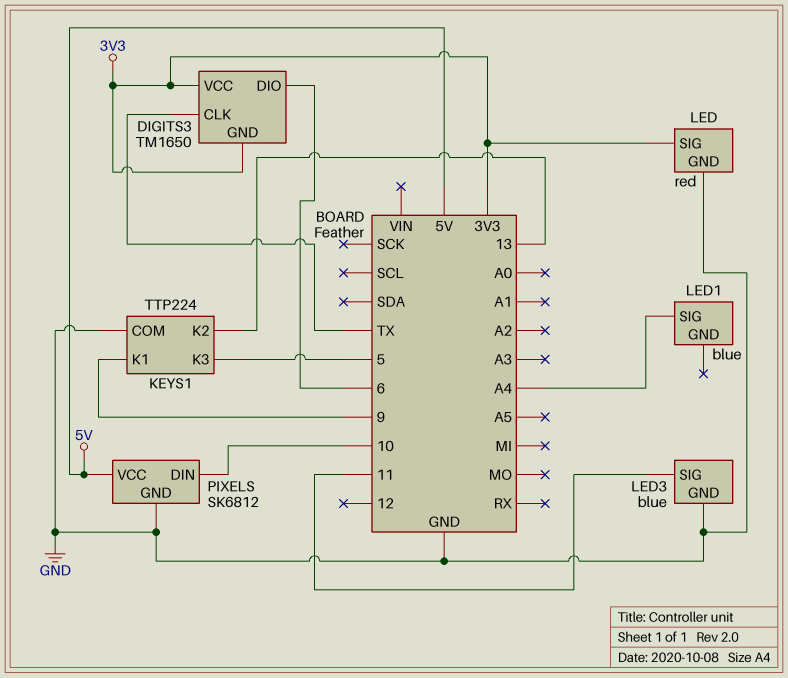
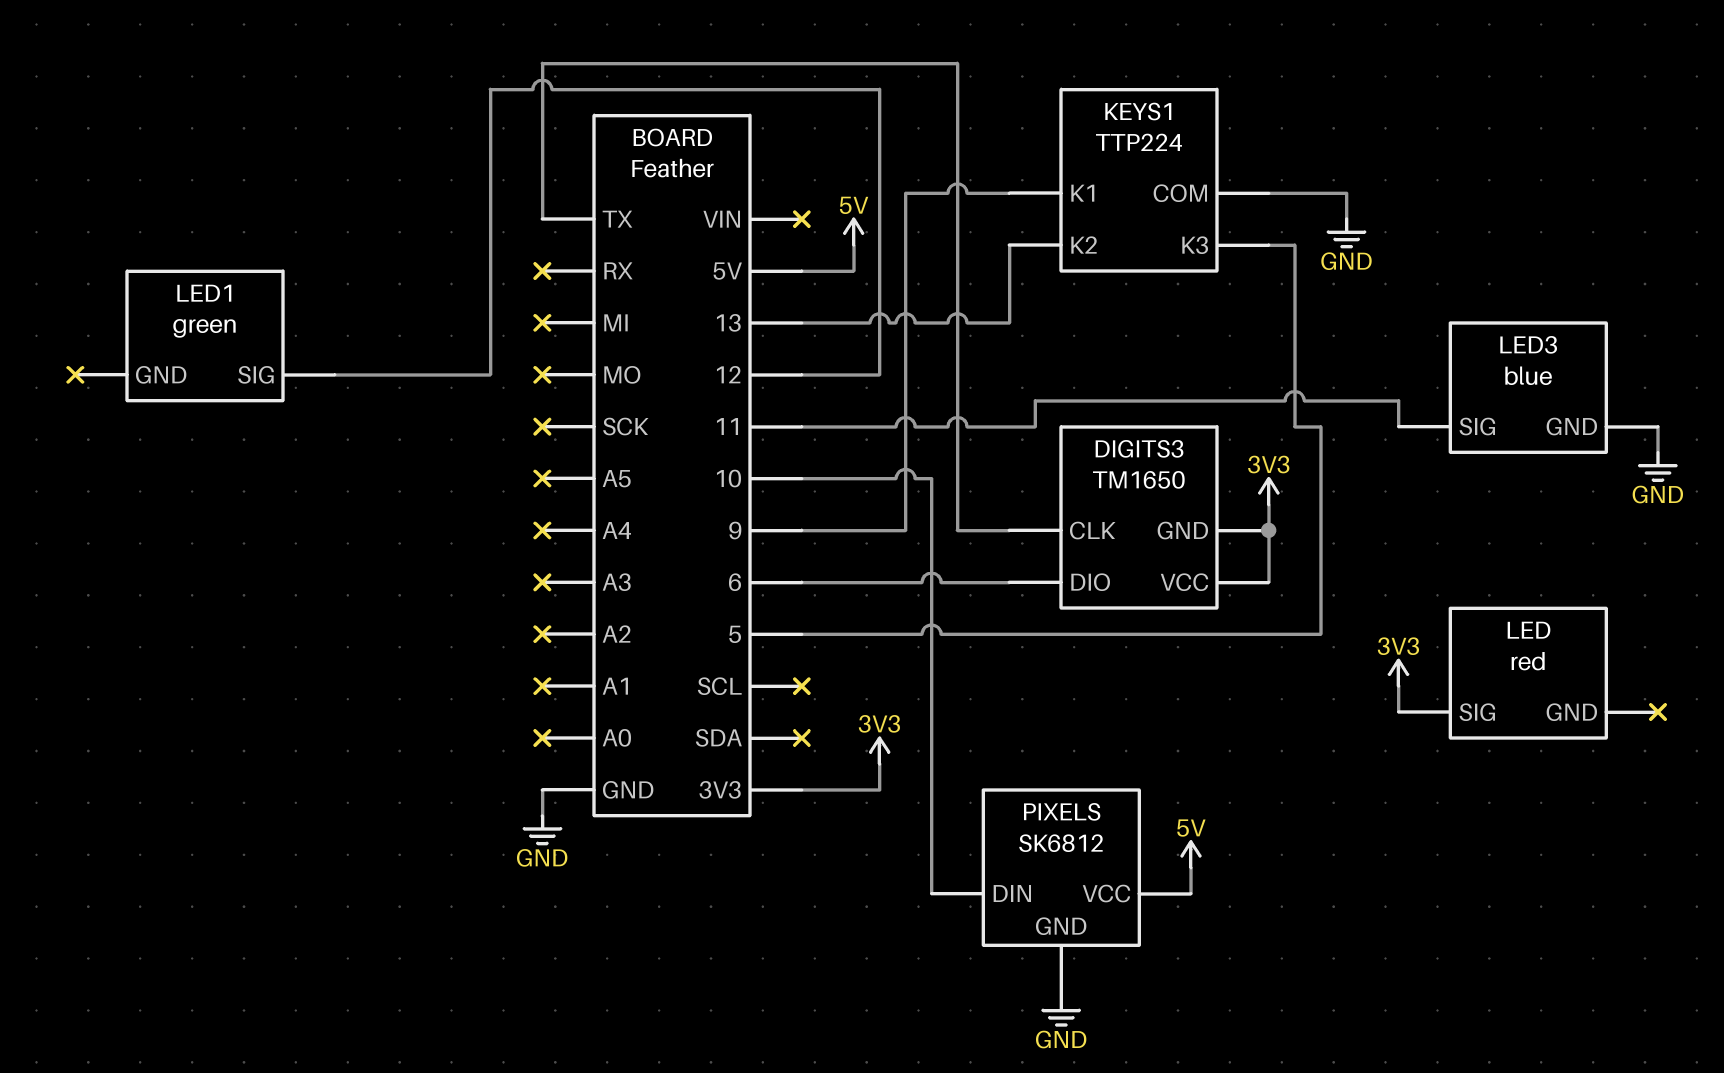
LED pin GND: GND -> none
LED1: blue -> green
LED1 pin SIG: A4 -> 12

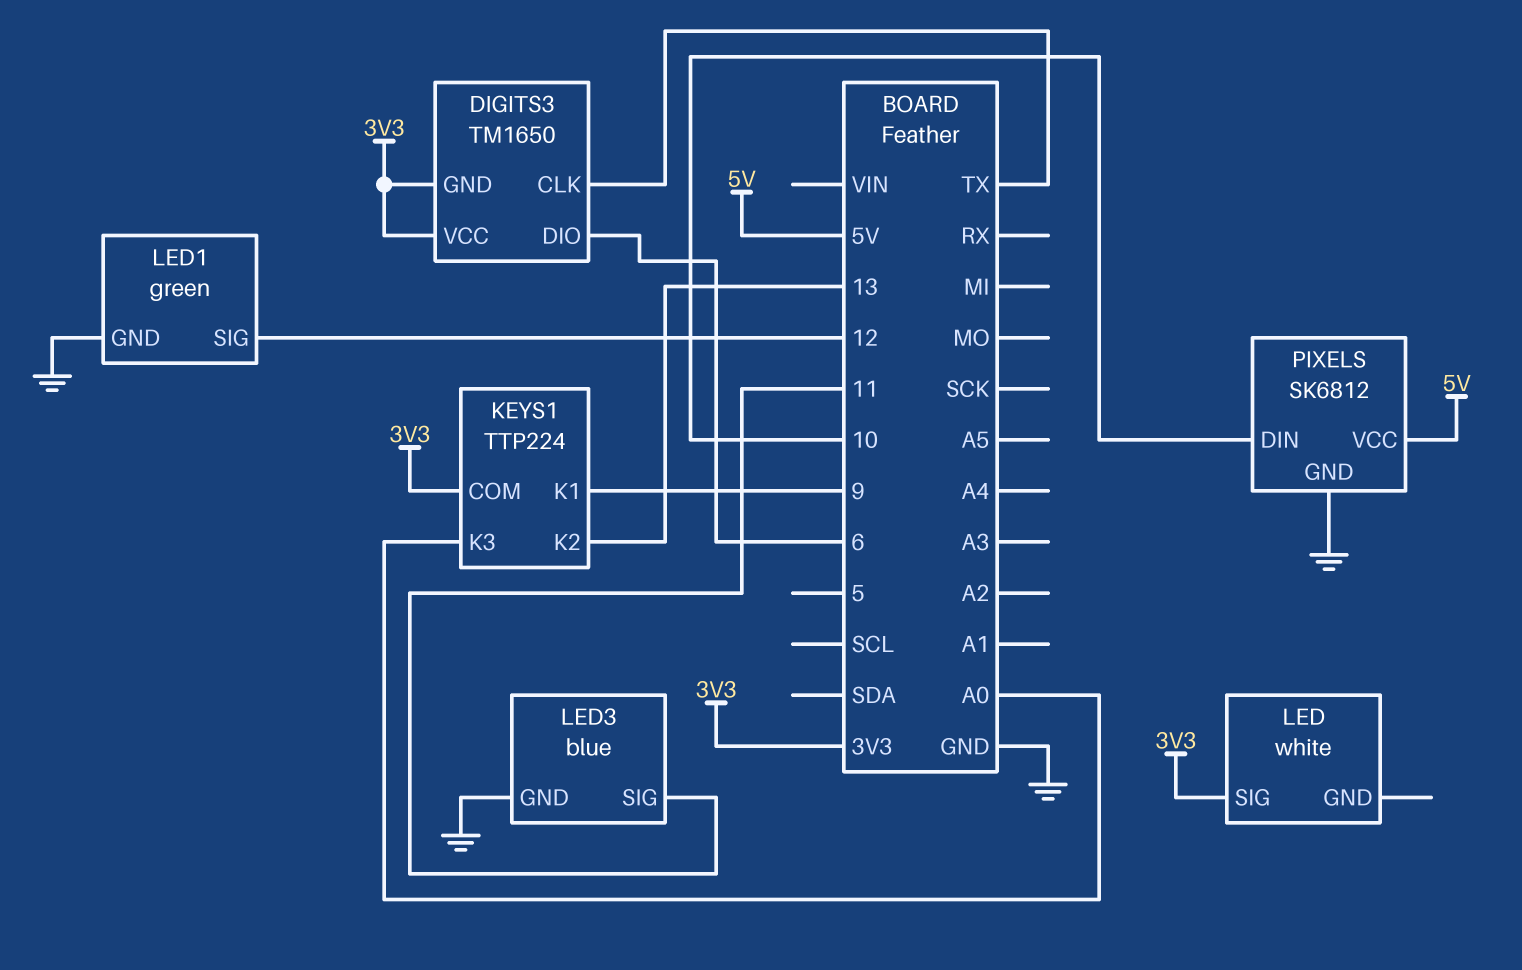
KEYS1 pin COM: GND -> 3V3
KEYS1 pin K3: 5 -> A0
LED: red -> white
LED1 pin GND: none -> GND

